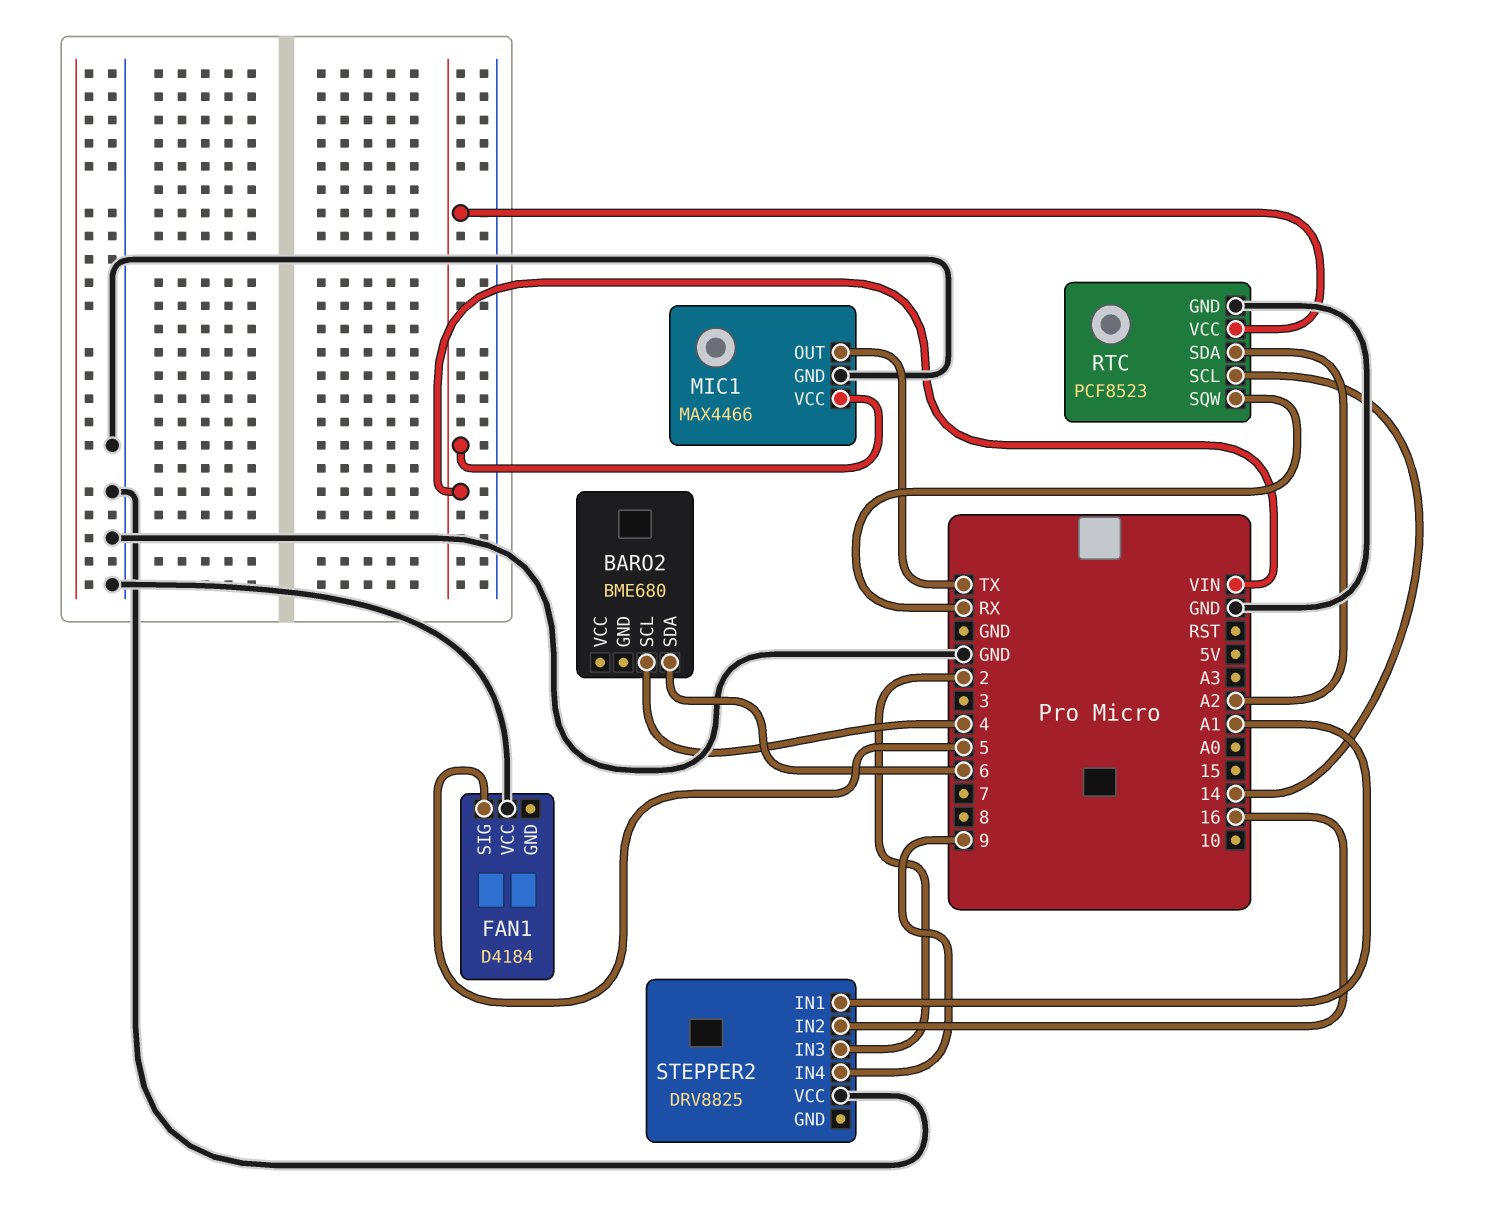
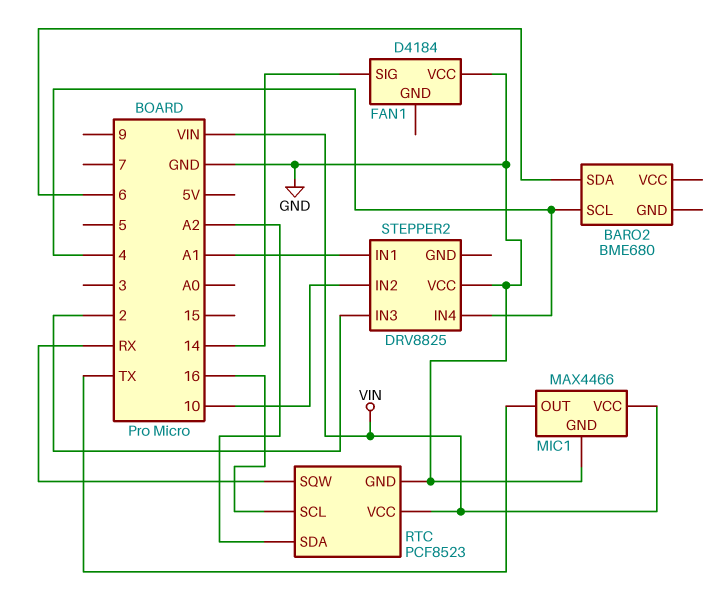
FAN1 pin SIG: 5 -> 14
RTC pin SCL: 14 -> 16
STEPPER2 pin IN2: 16 -> 10
STEPPER2 pin IN4: 9 -> 4

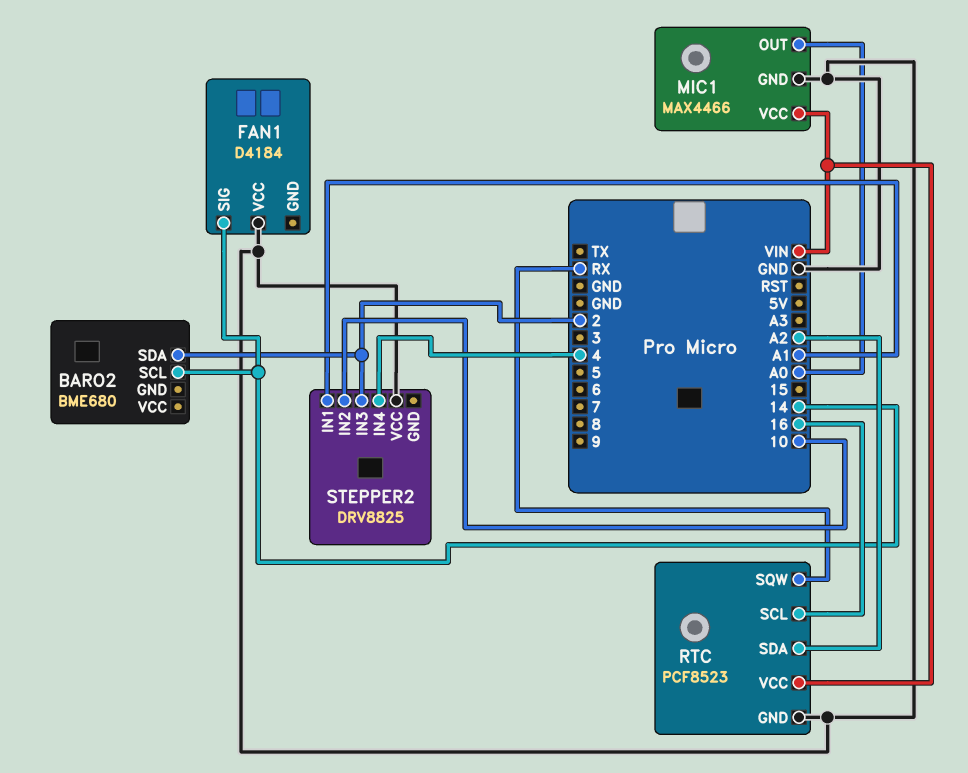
BARO2 pin SCL: 4 -> 14
BARO2 pin SDA: 6 -> 2
MIC1 pin OUT: TX -> A0

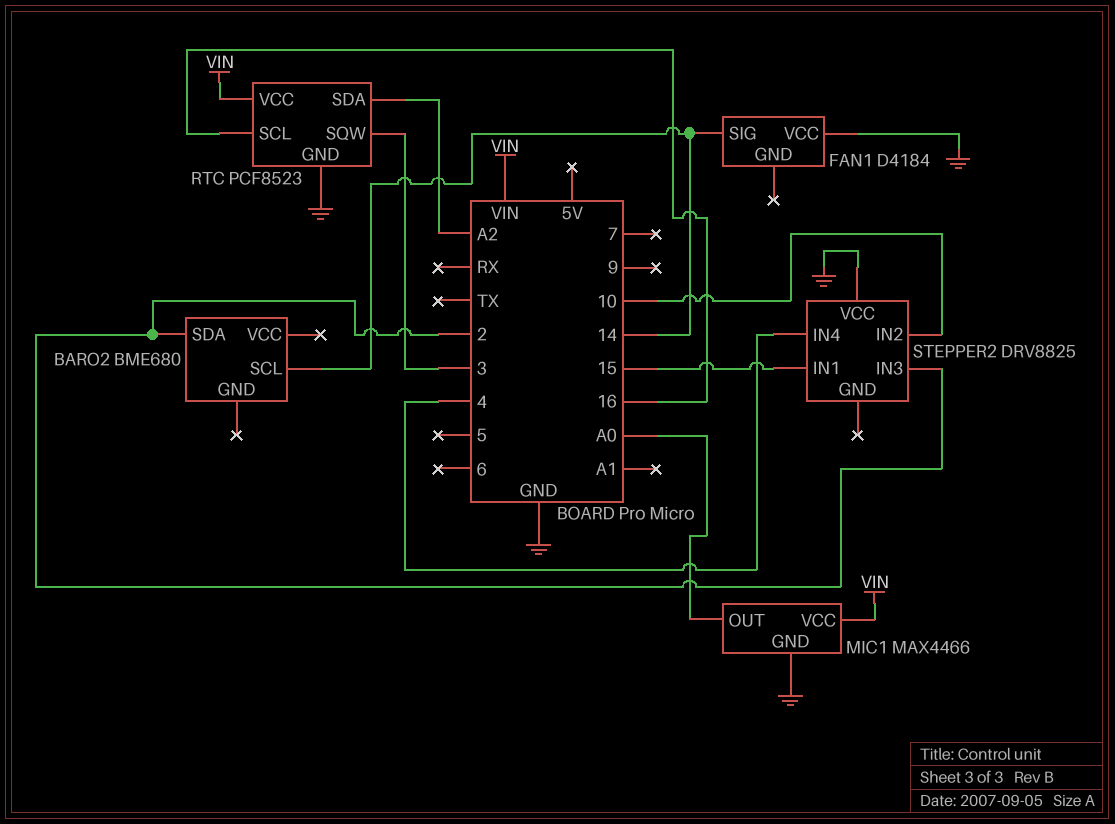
RTC pin SQW: RX -> 3
STEPPER2 pin IN1: A1 -> 15

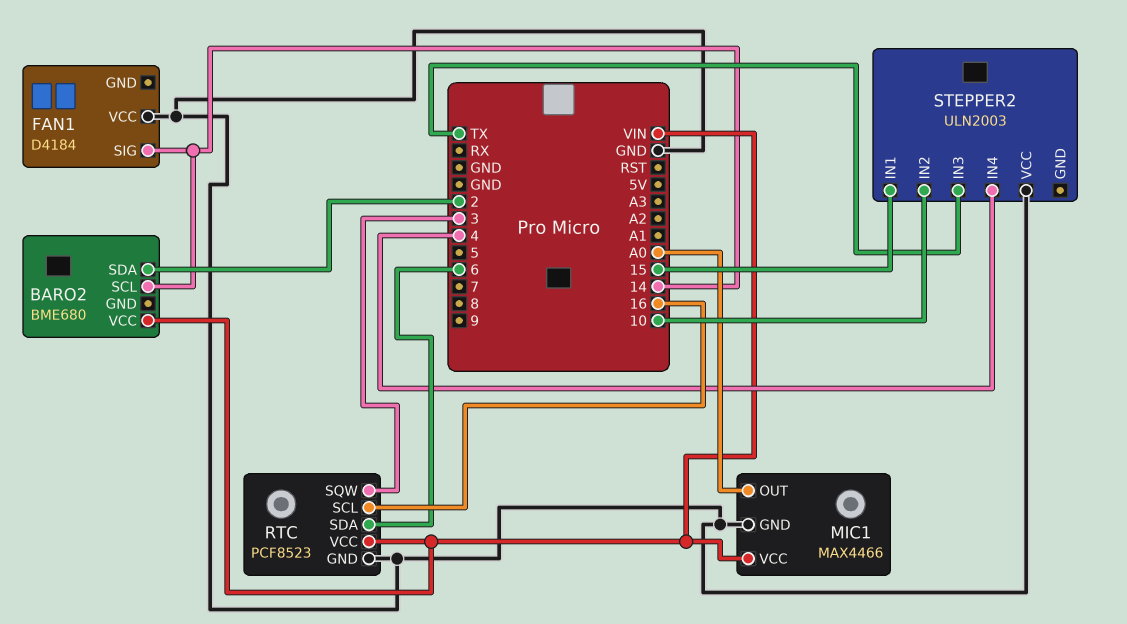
BARO2 pin VCC: none -> VIN
RTC pin SDA: A2 -> 6
STEPPER2: DRV8825 -> ULN2003
STEPPER2 pin IN3: 2 -> TX

